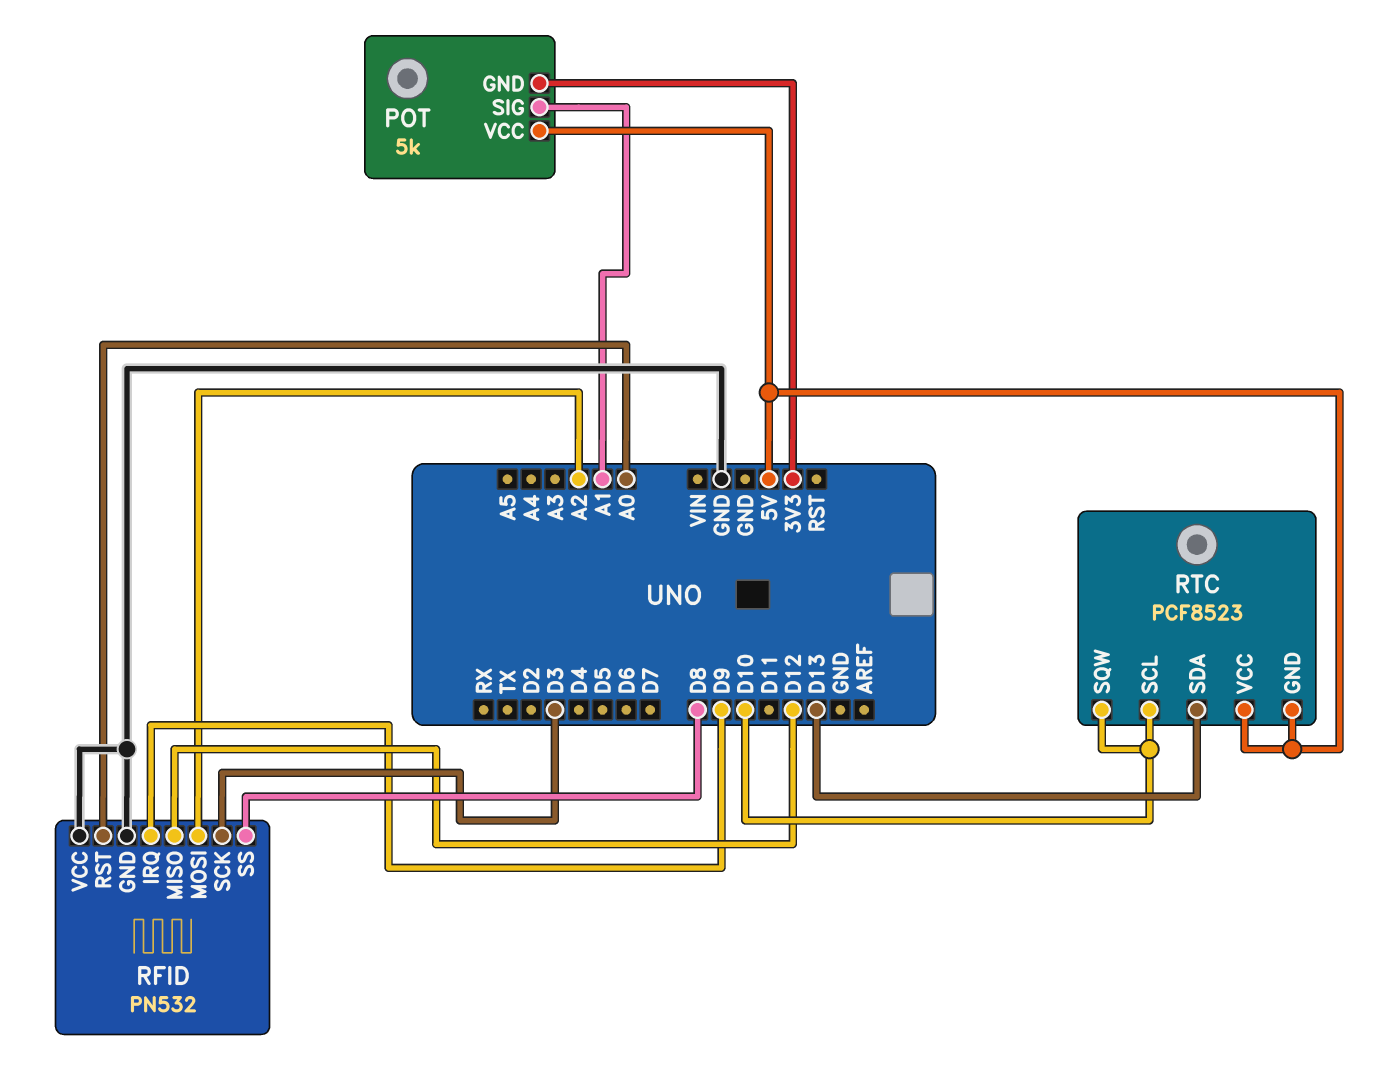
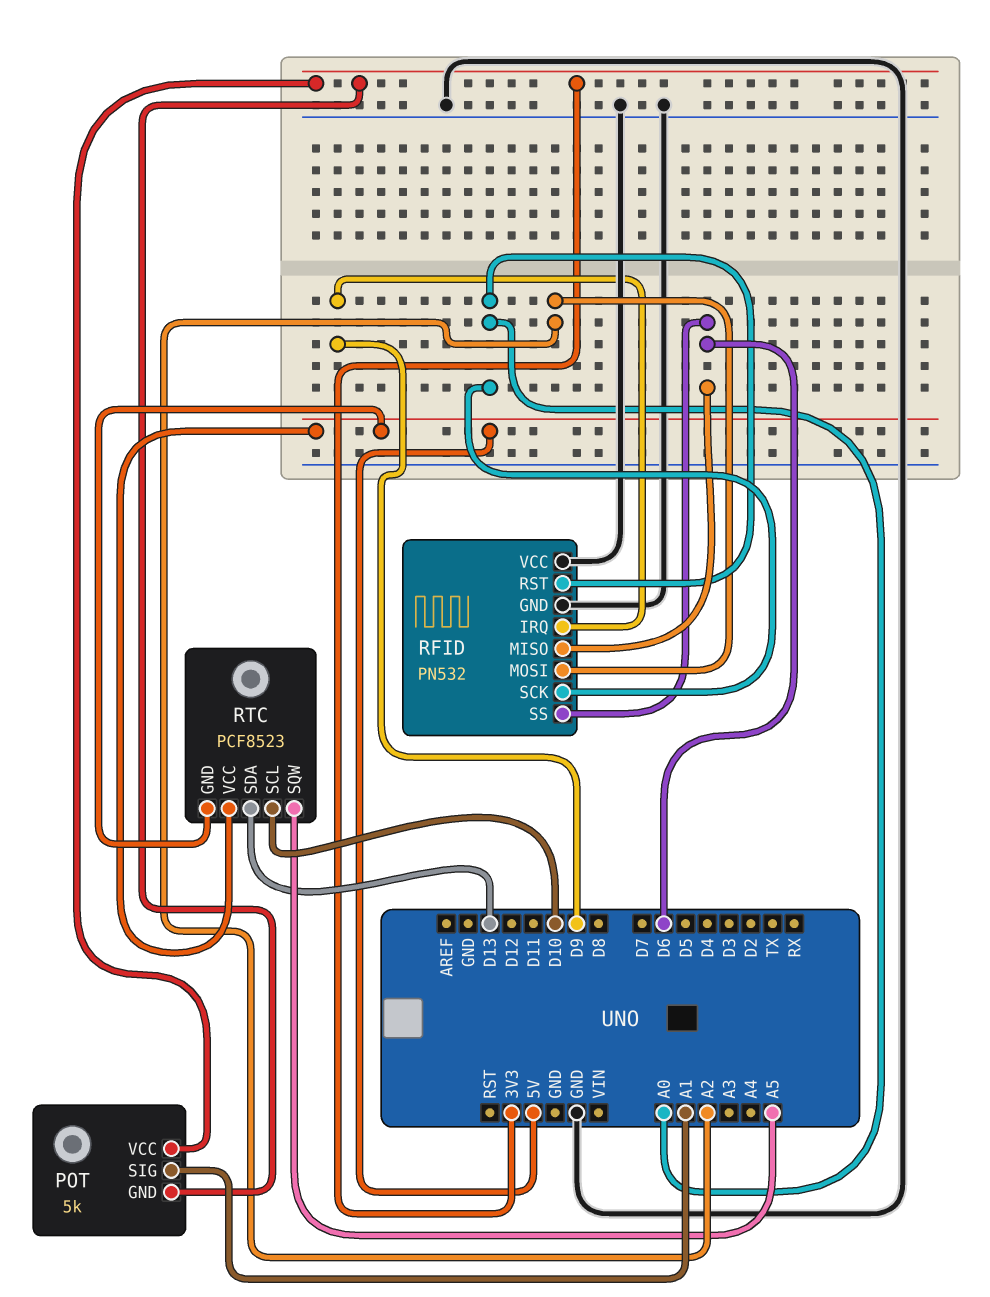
POT pin VCC: 5V -> 3V3
RFID pin MISO: D12 -> D6
RFID pin SCK: D3 -> A0
RFID pin SS: D8 -> D6
RTC pin SQW: D10 -> A5

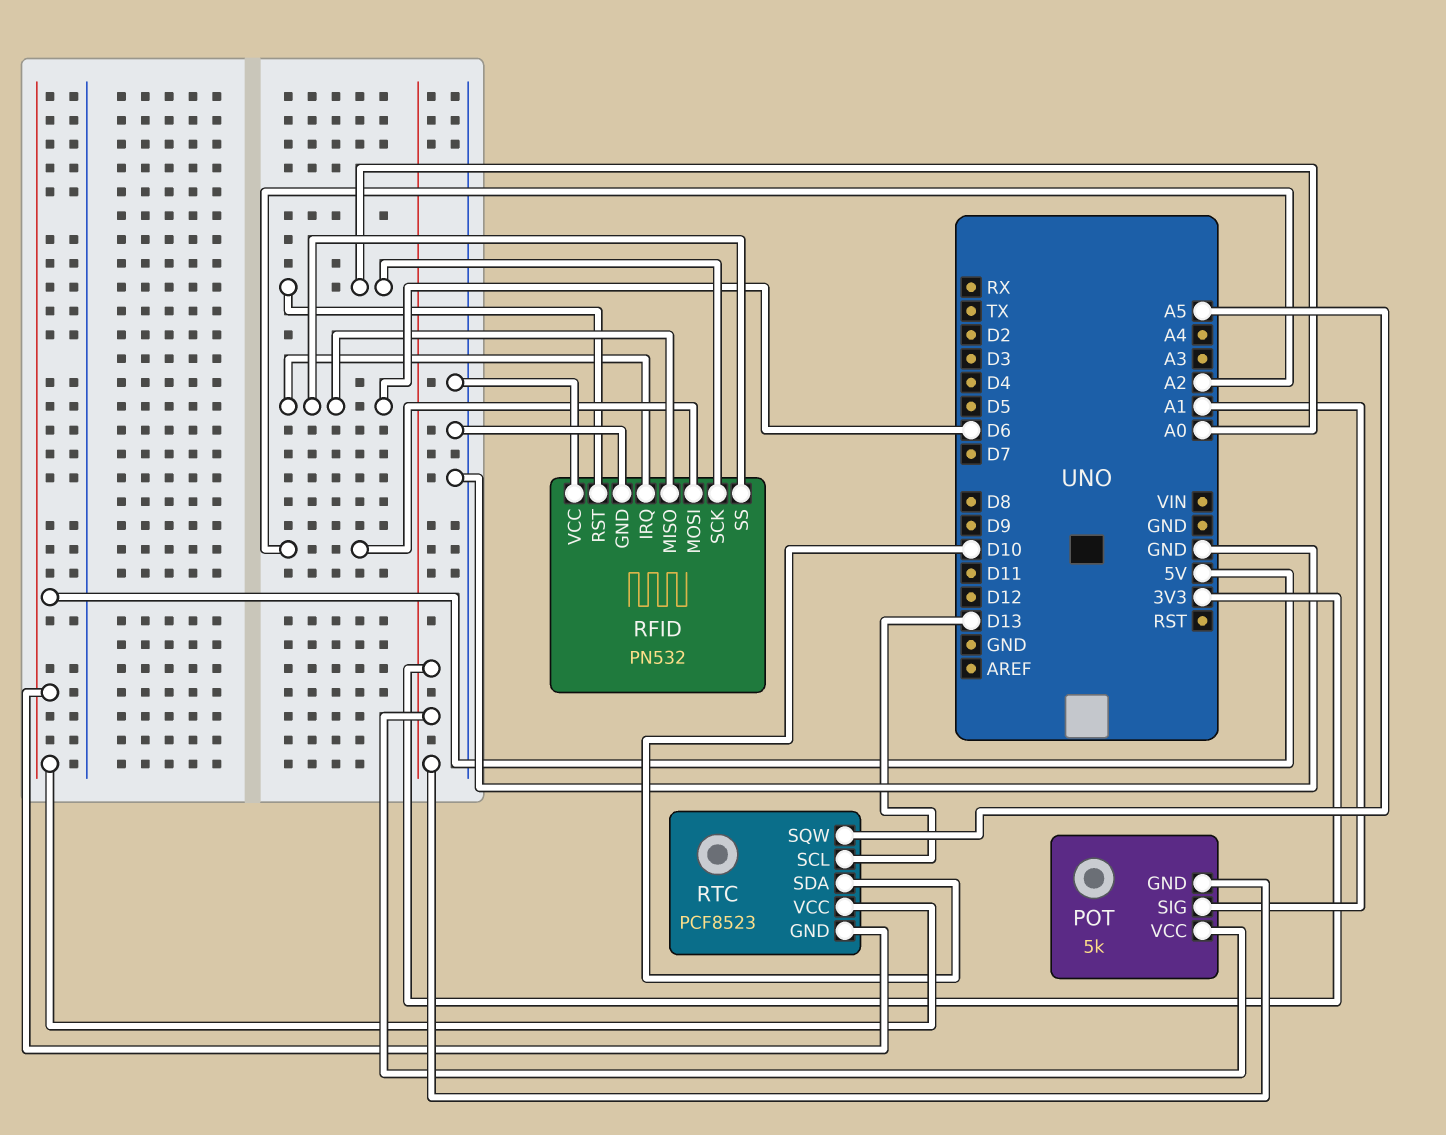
RFID pin IRQ: D9 -> D6
RTC pin SCL: D10 -> D13
RTC pin SDA: D13 -> D10

